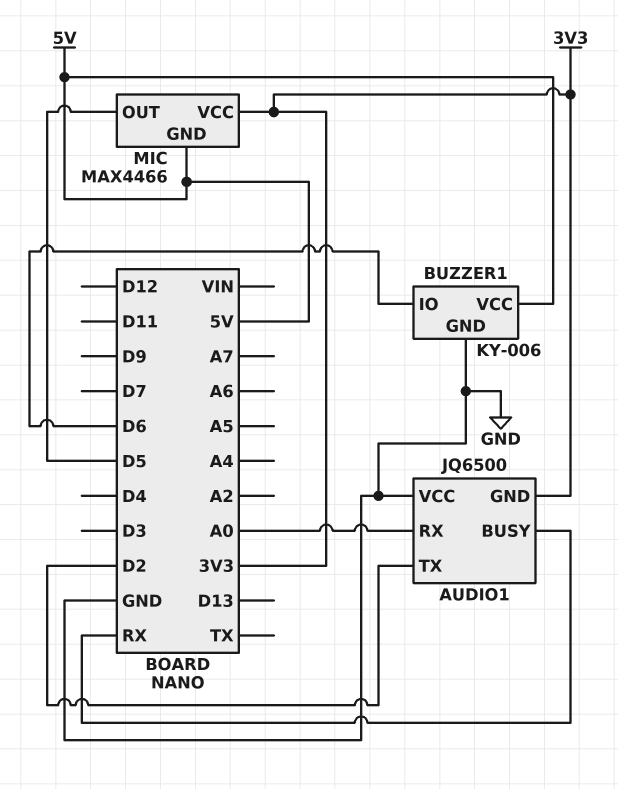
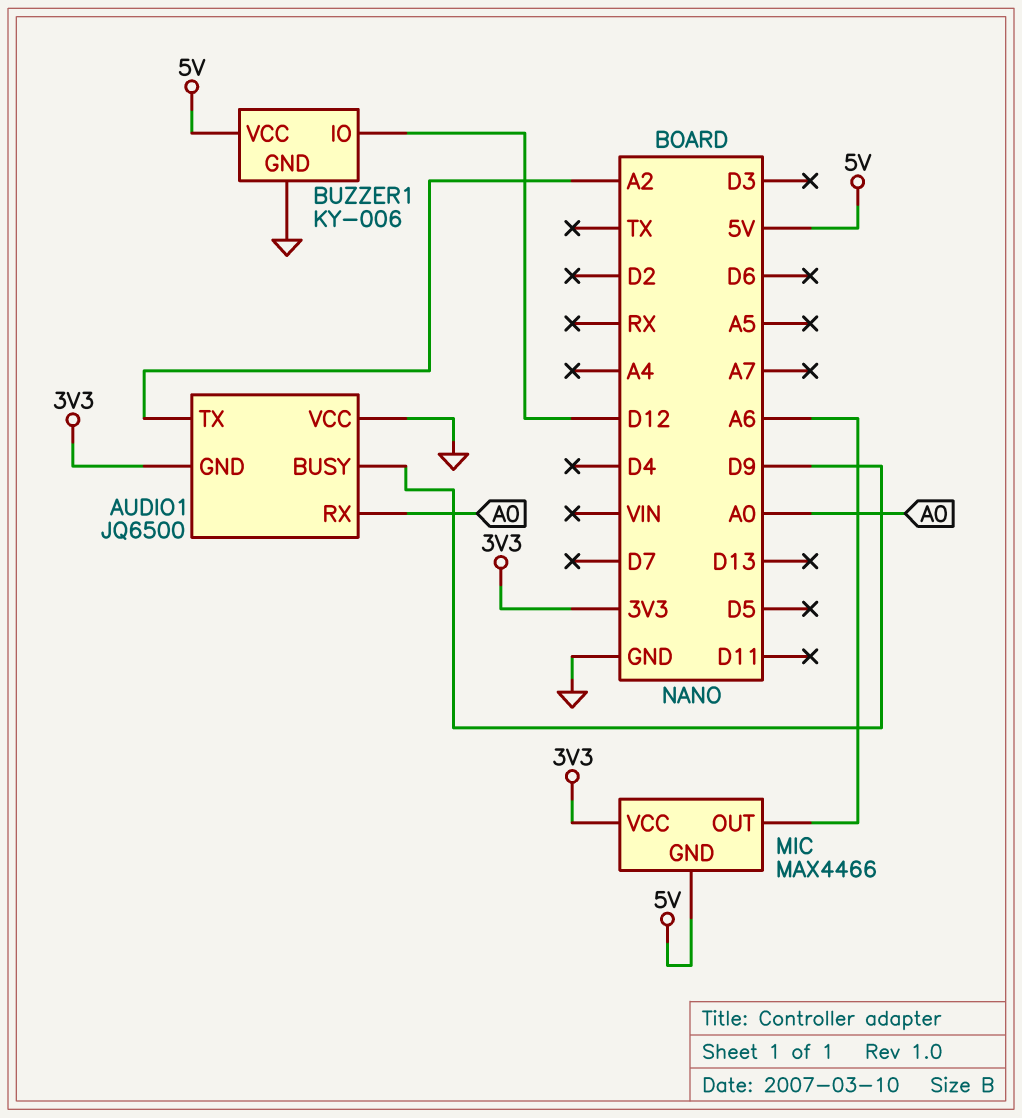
AUDIO1 pin BUSY: RX -> D9
AUDIO1 pin TX: D2 -> A2
BUZZER1 pin IO: D6 -> D12
MIC pin OUT: D5 -> A6

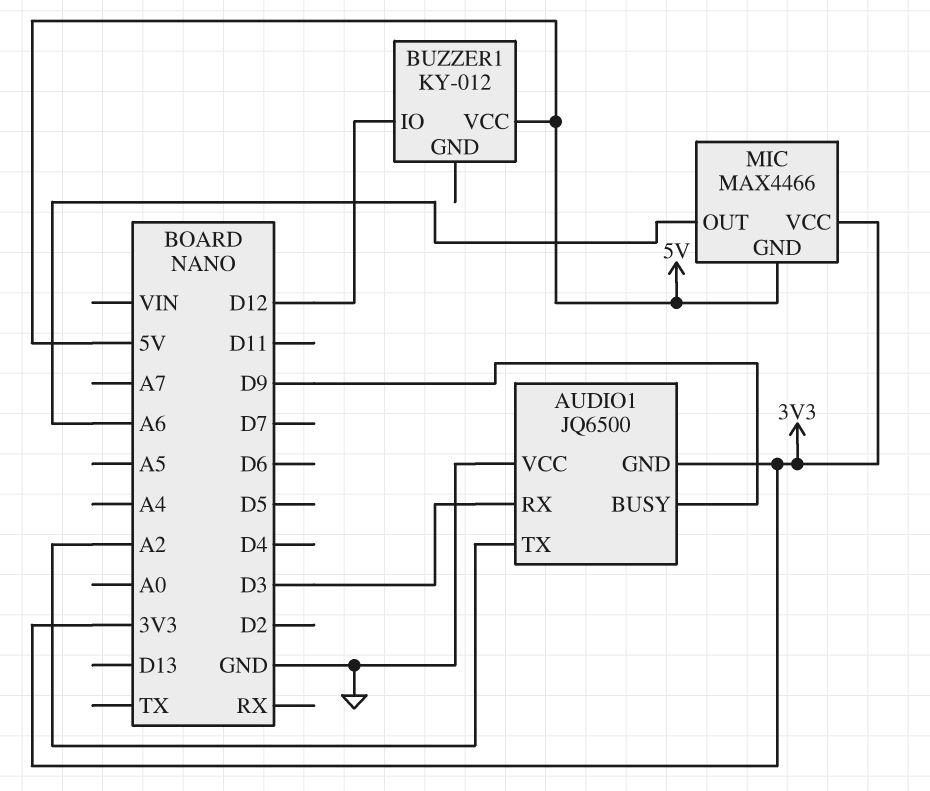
AUDIO1 pin RX: A0 -> D3
BUZZER1: KY-006 -> KY-012
BUZZER1 pin GND: GND -> none

